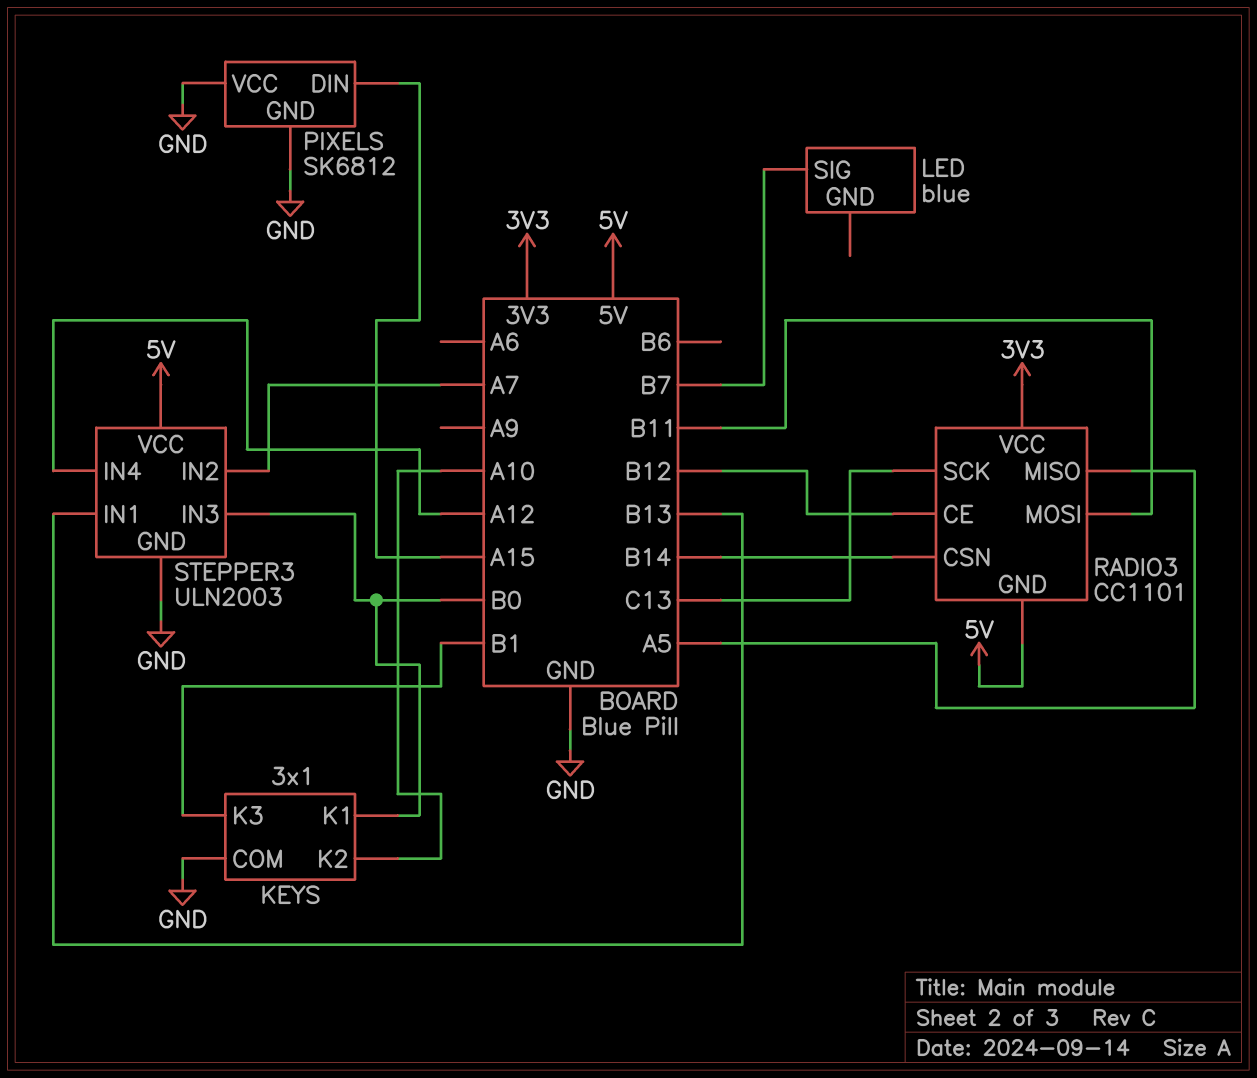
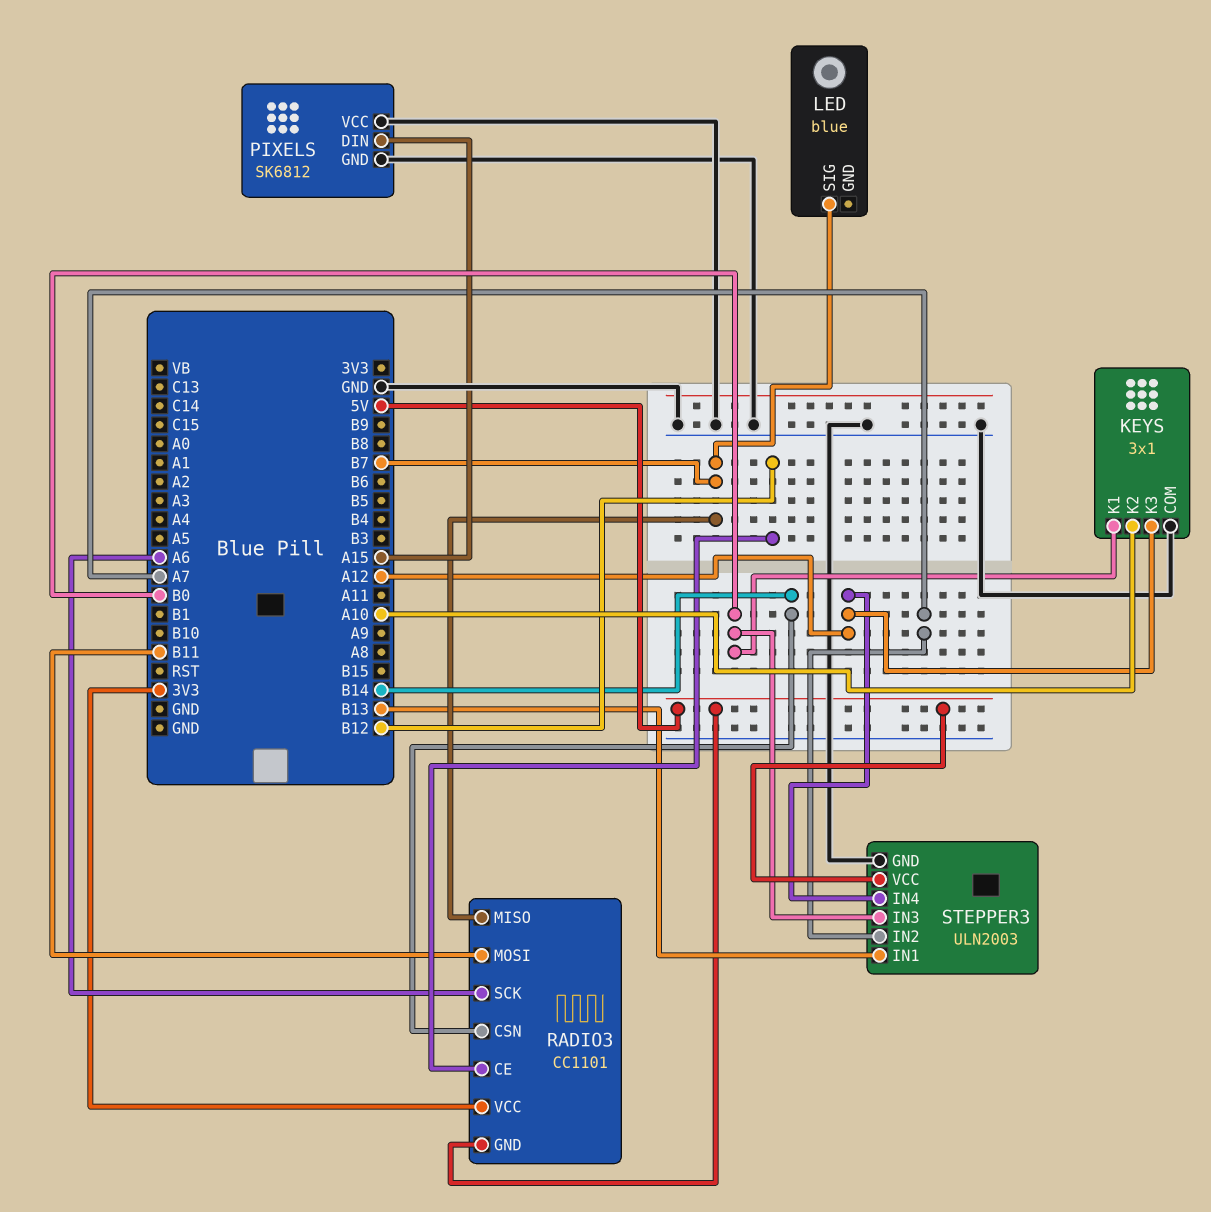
KEYS pin K3: B1 -> A12
RADIO3 pin MISO: A5 -> B7
RADIO3 pin SCK: C13 -> A6

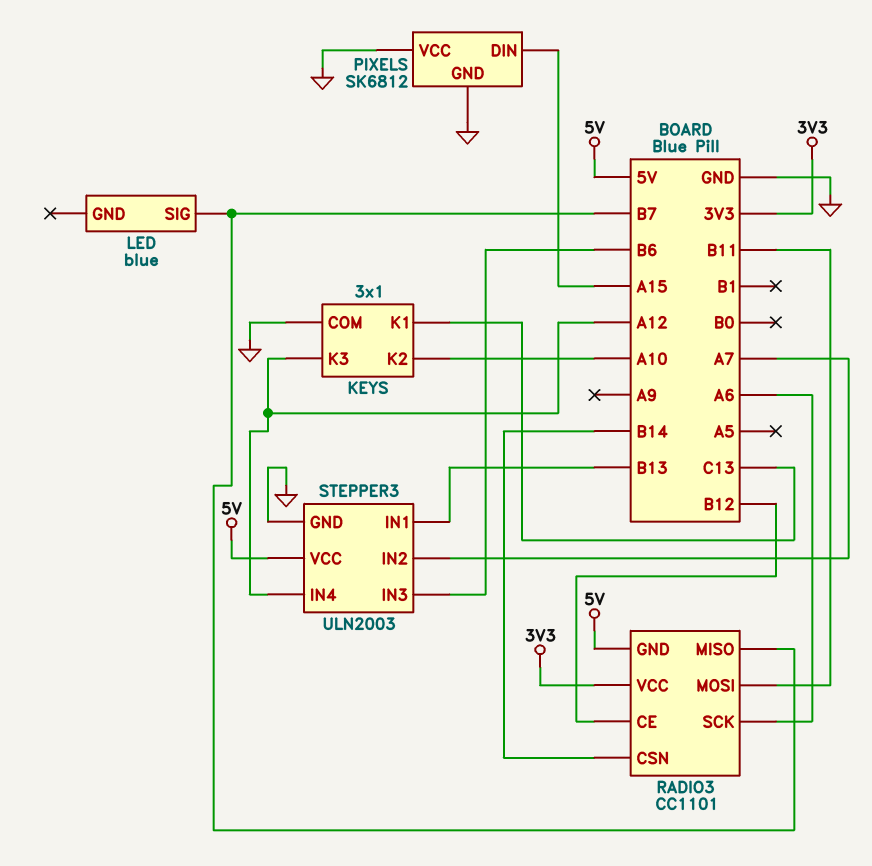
KEYS pin K1: B0 -> C13
STEPPER3 pin IN3: B0 -> B6

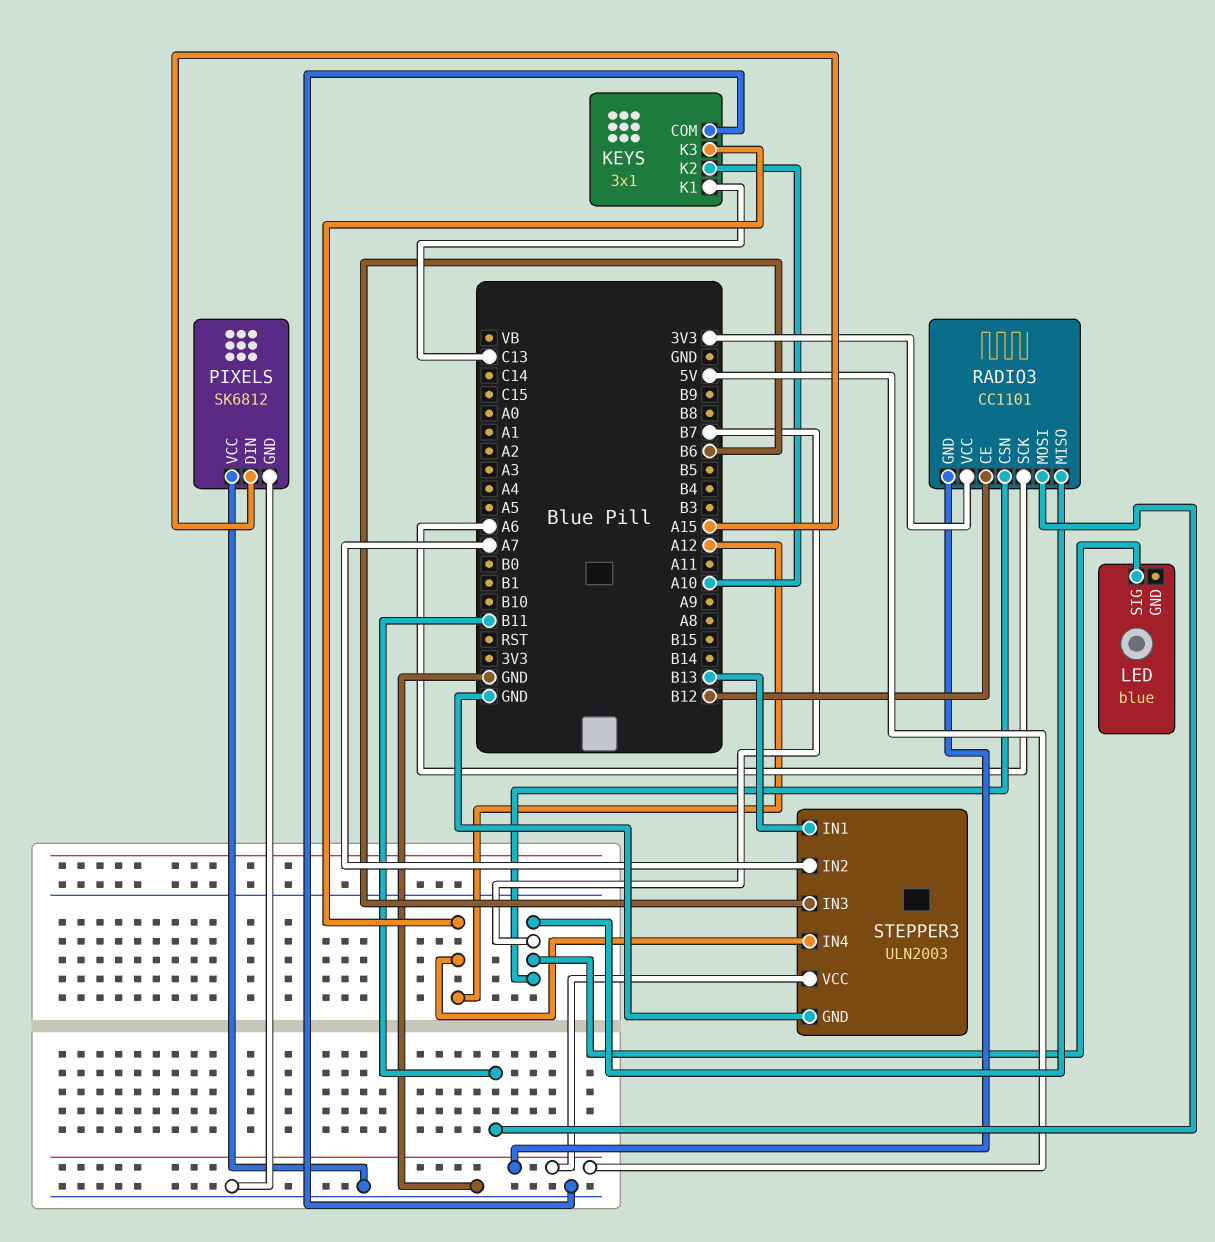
RADIO3 pin CSN: B14 -> B7

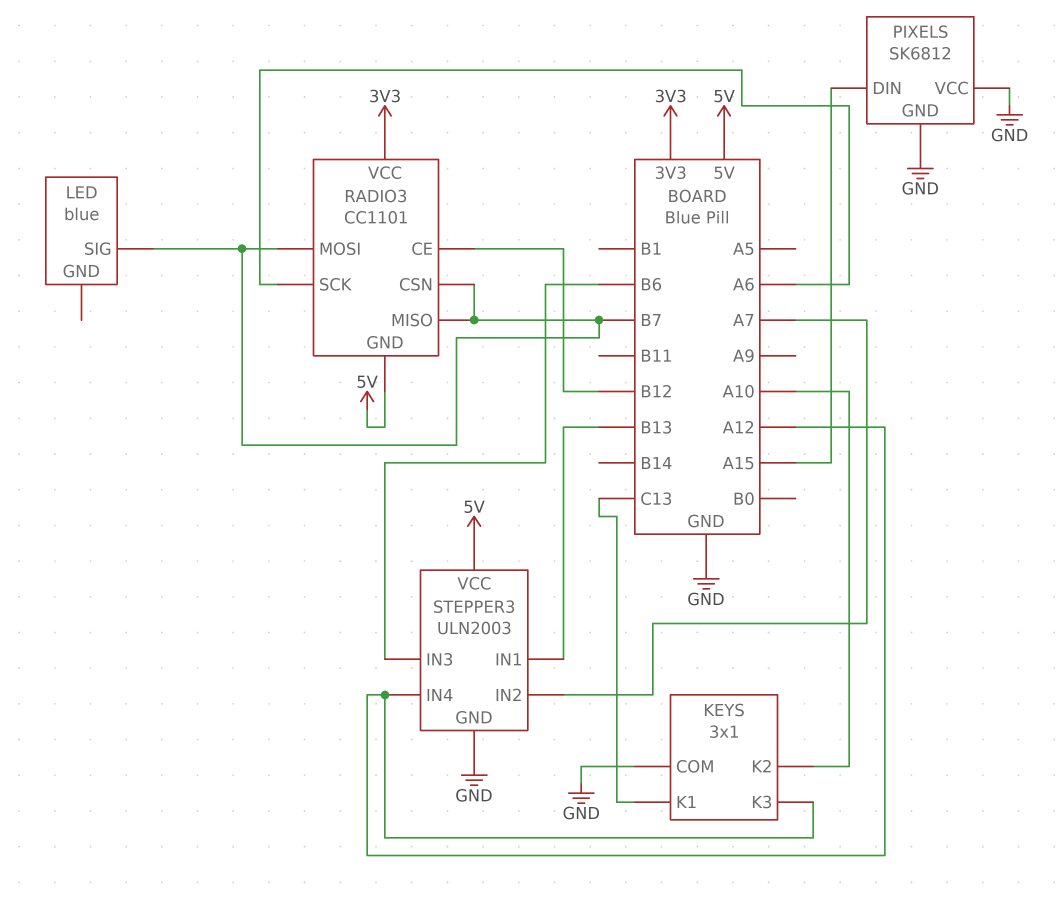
RADIO3 pin MOSI: B11 -> B7

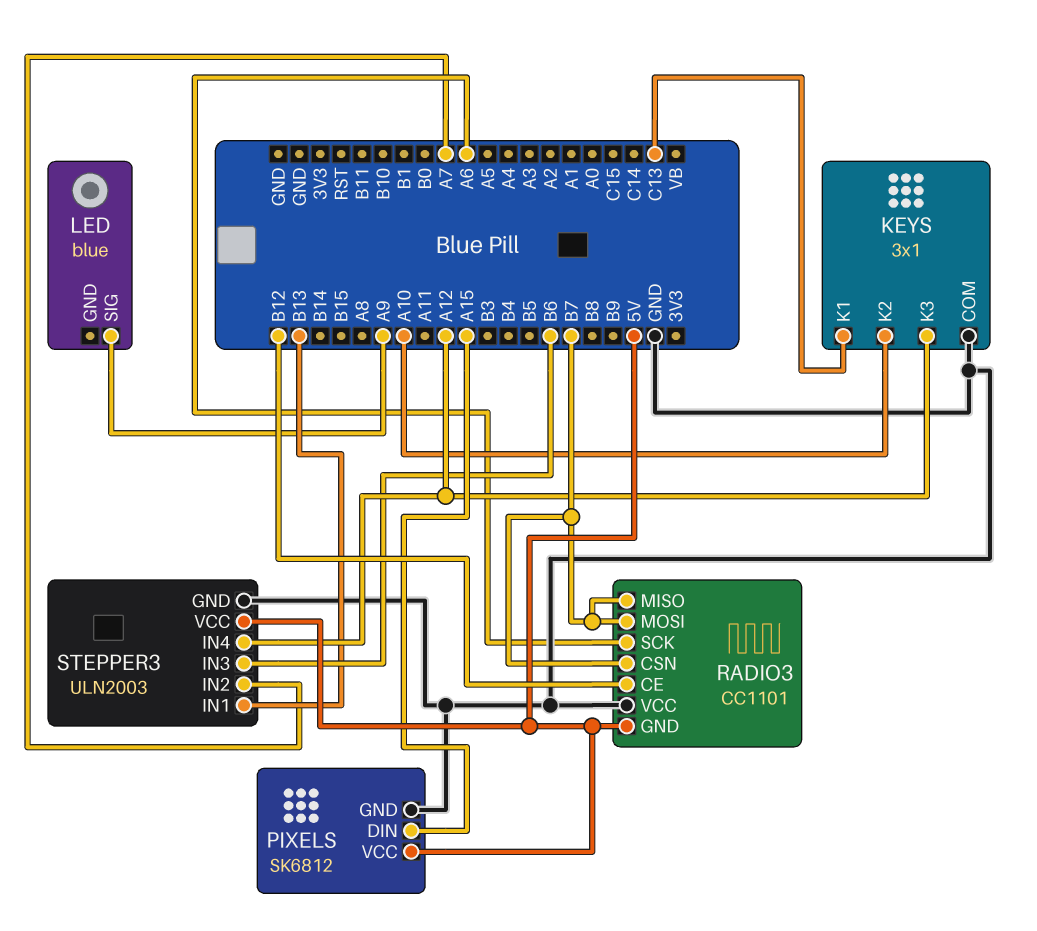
LED pin SIG: B7 -> A9
PIXELS pin VCC: GND -> 5V
RADIO3 pin VCC: 3V3 -> GND

